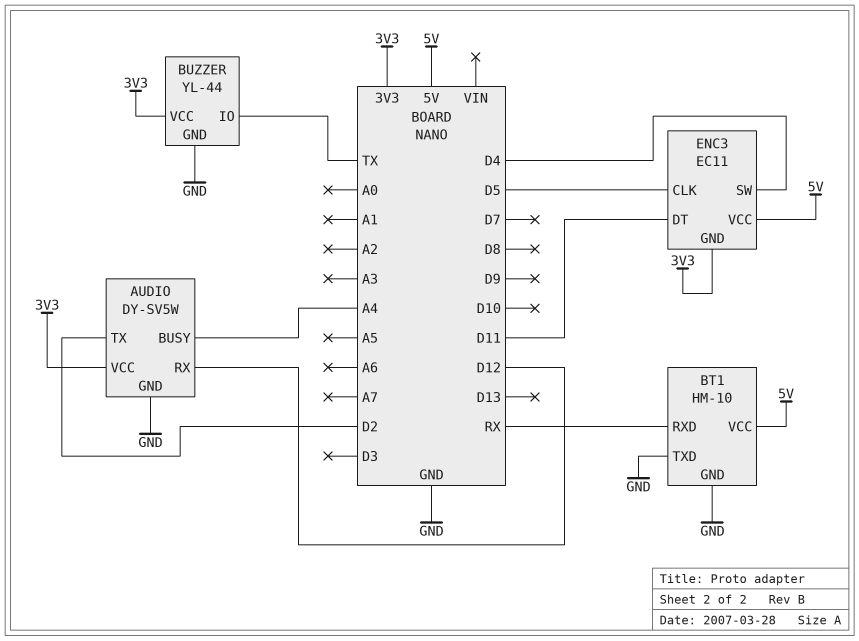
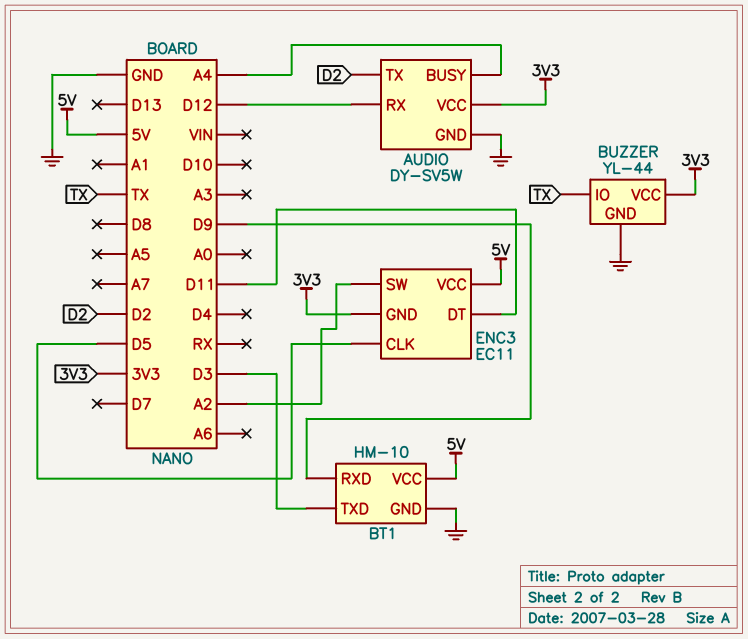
BT1 pin RXD: RX -> D9
BT1 pin TXD: GND -> D3
ENC3 pin SW: D4 -> A2

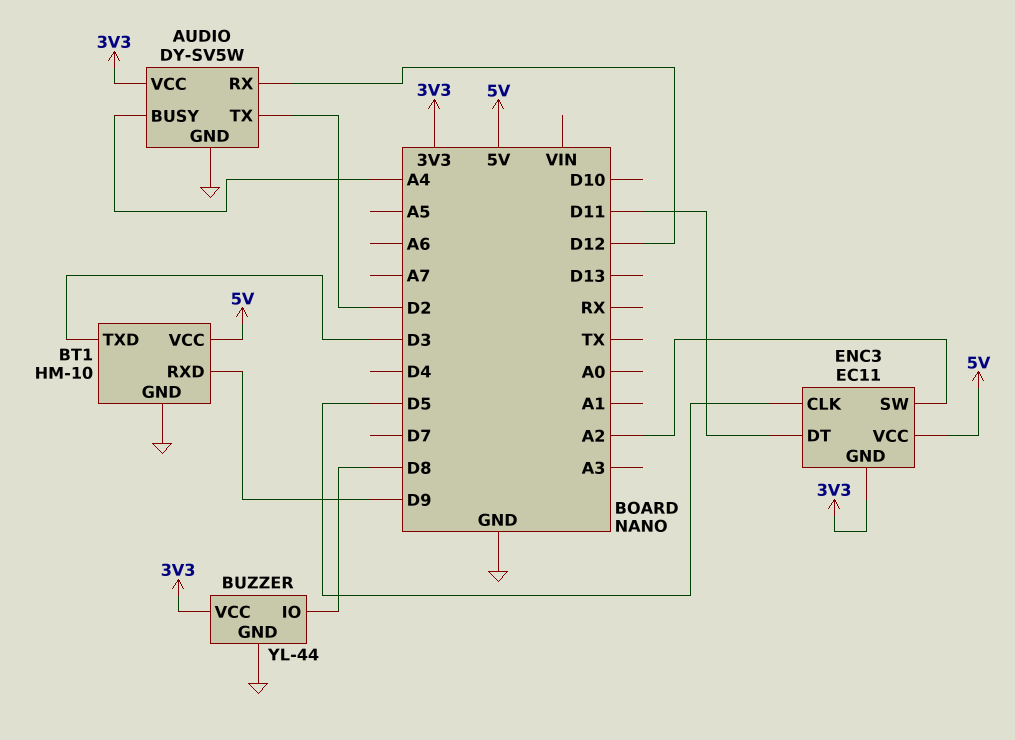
BUZZER pin IO: TX -> D8

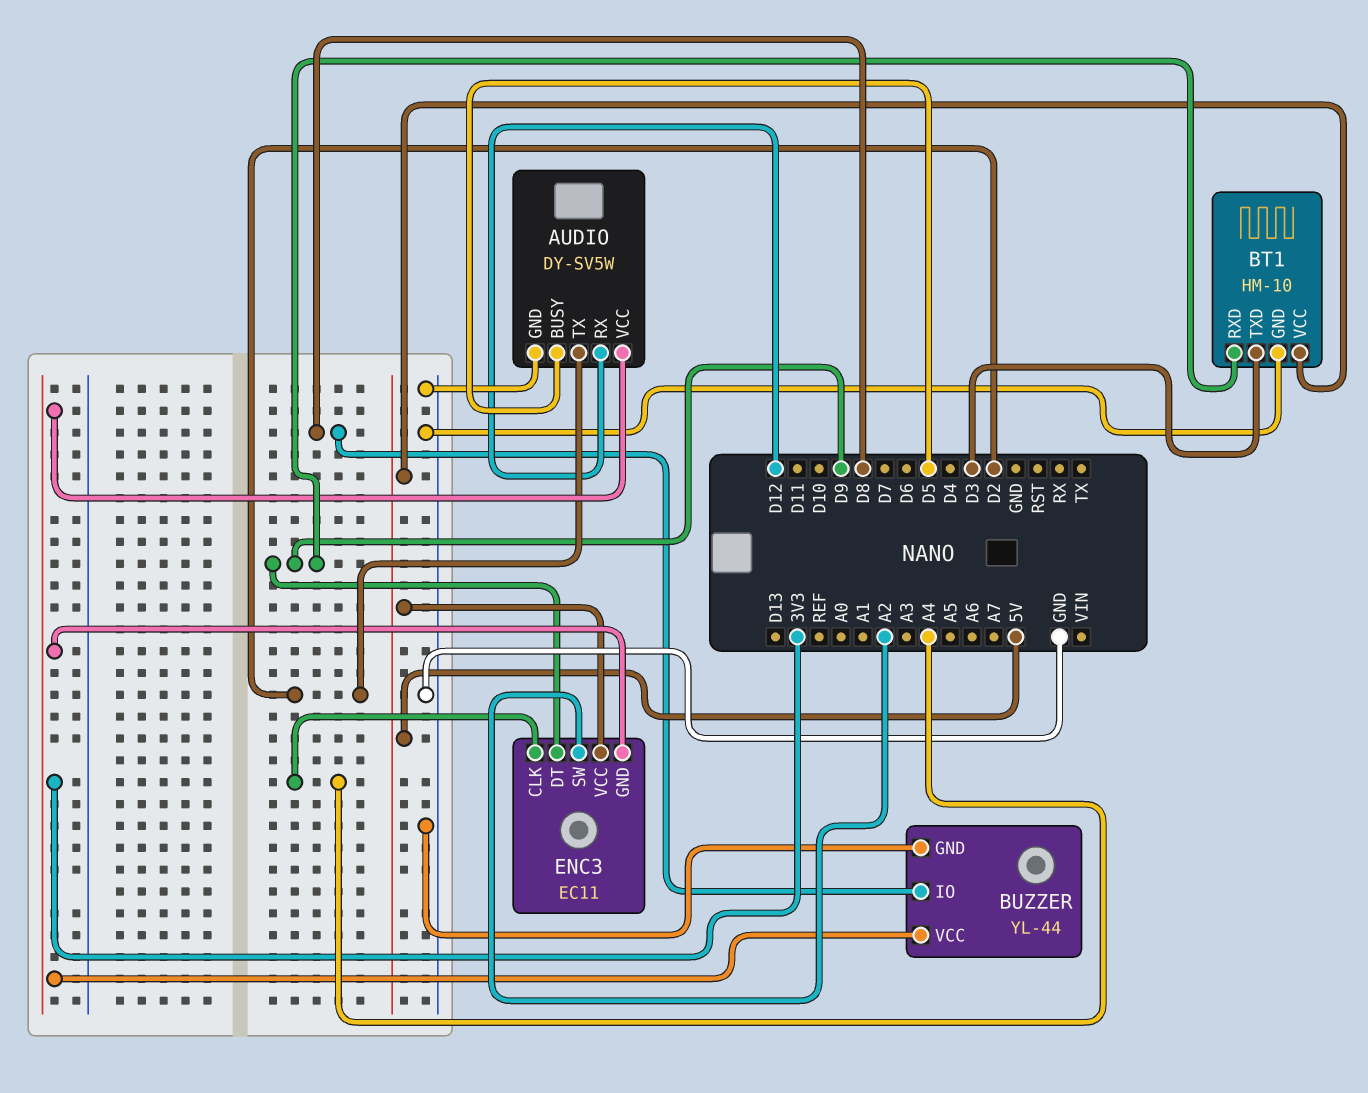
AUDIO pin BUSY: A4 -> D5
ENC3 pin CLK: D5 -> A4
ENC3 pin DT: D11 -> D9

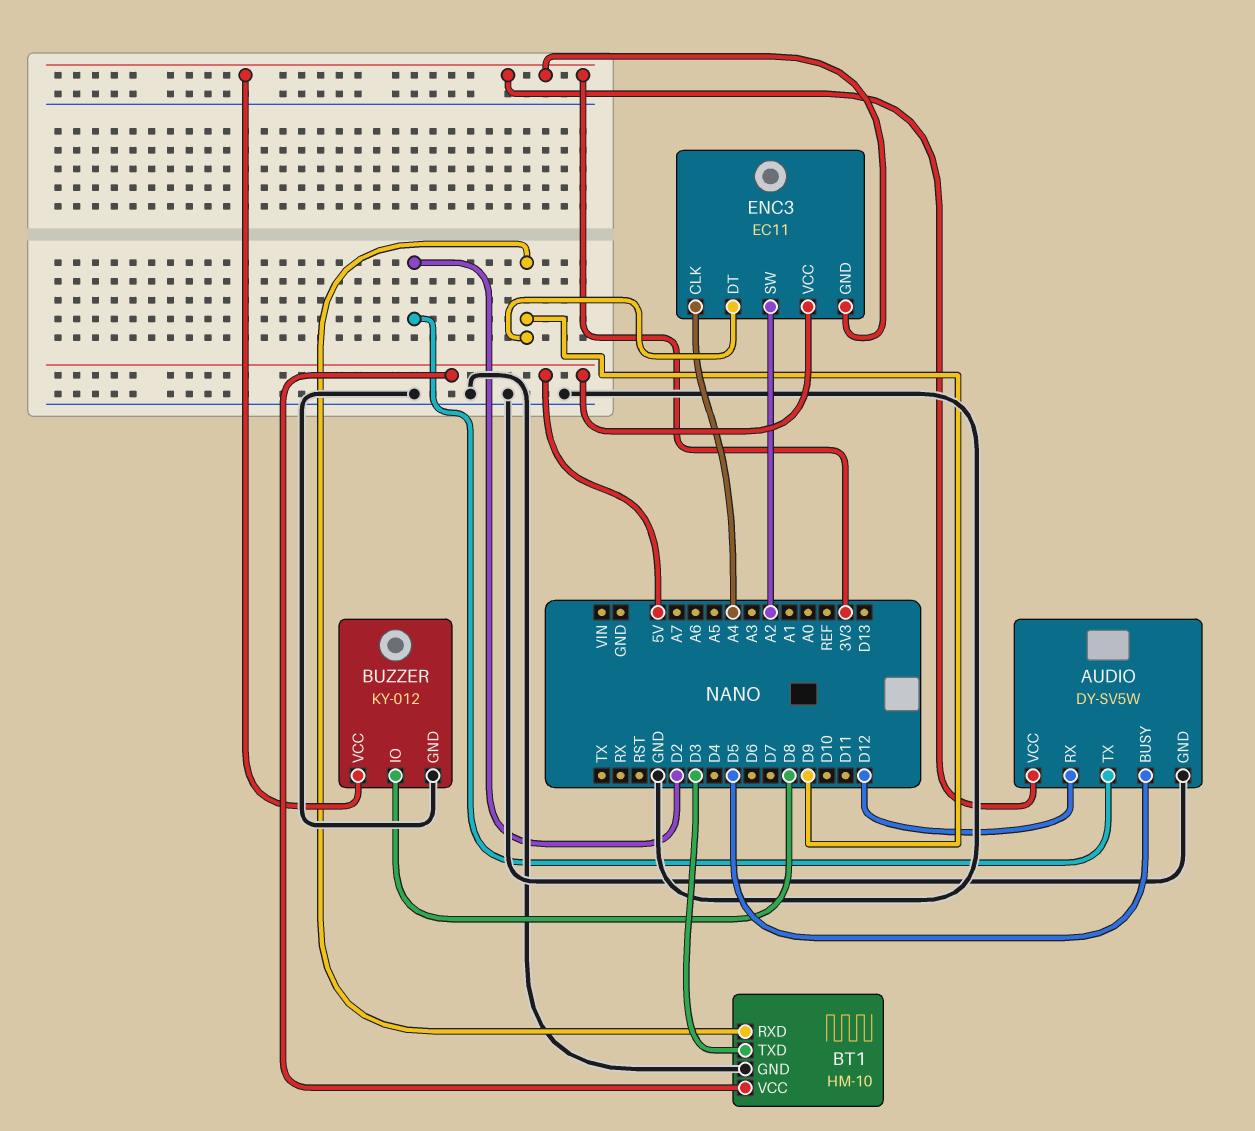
BUZZER: YL-44 -> KY-012

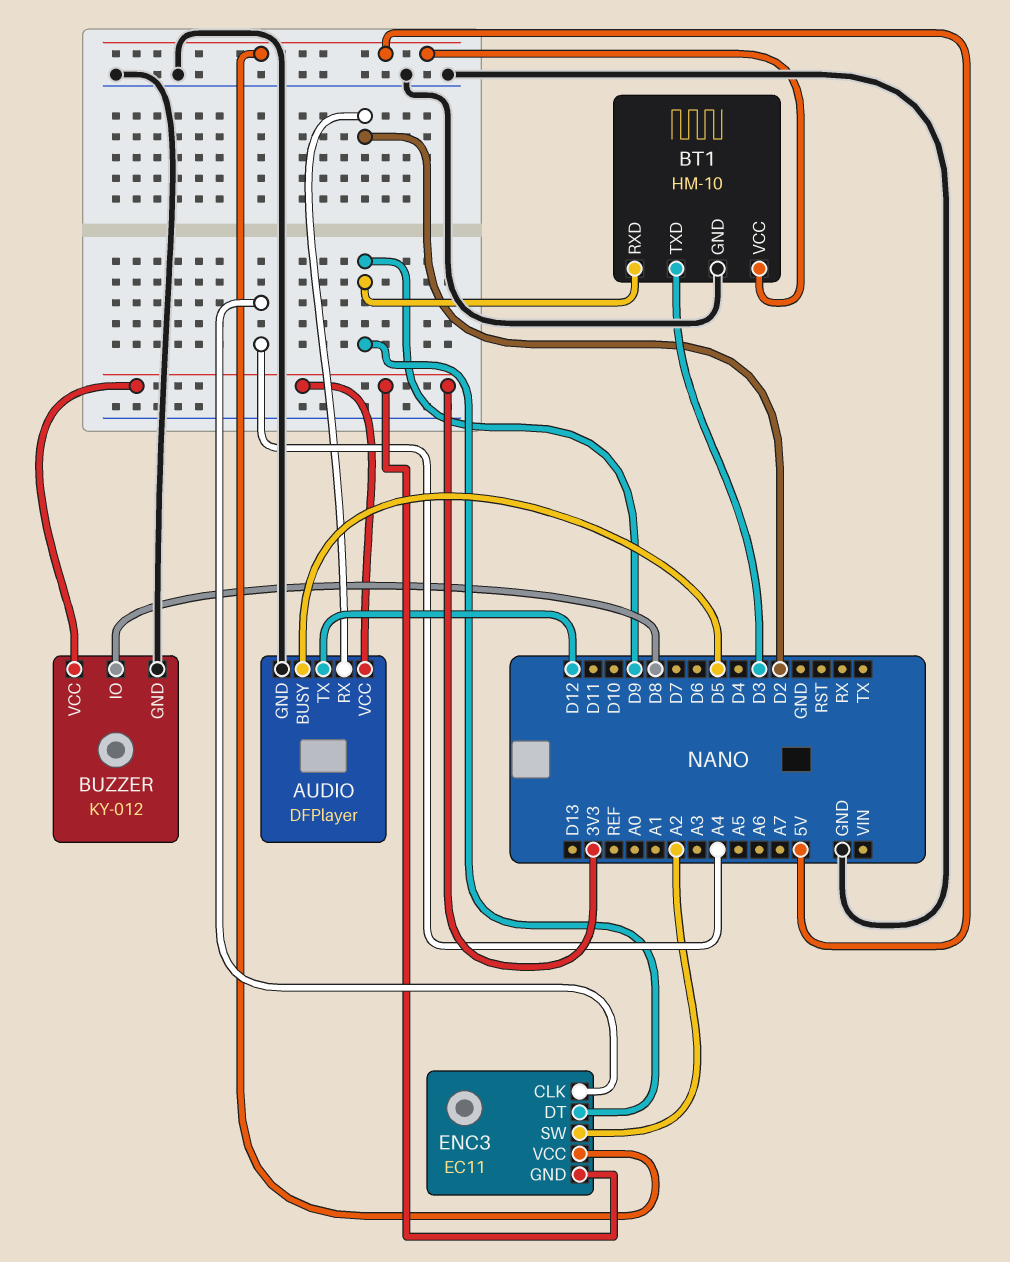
AUDIO: DY-SV5W -> DFPlayer
AUDIO pin RX: D12 -> D2
AUDIO pin TX: D2 -> D12

